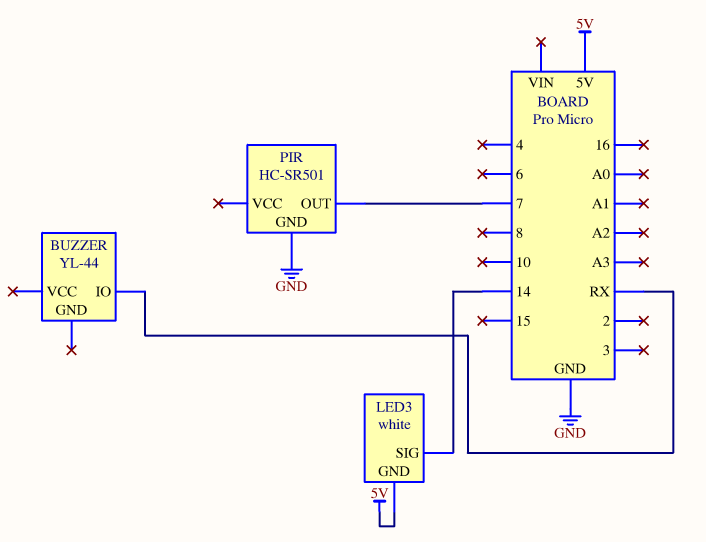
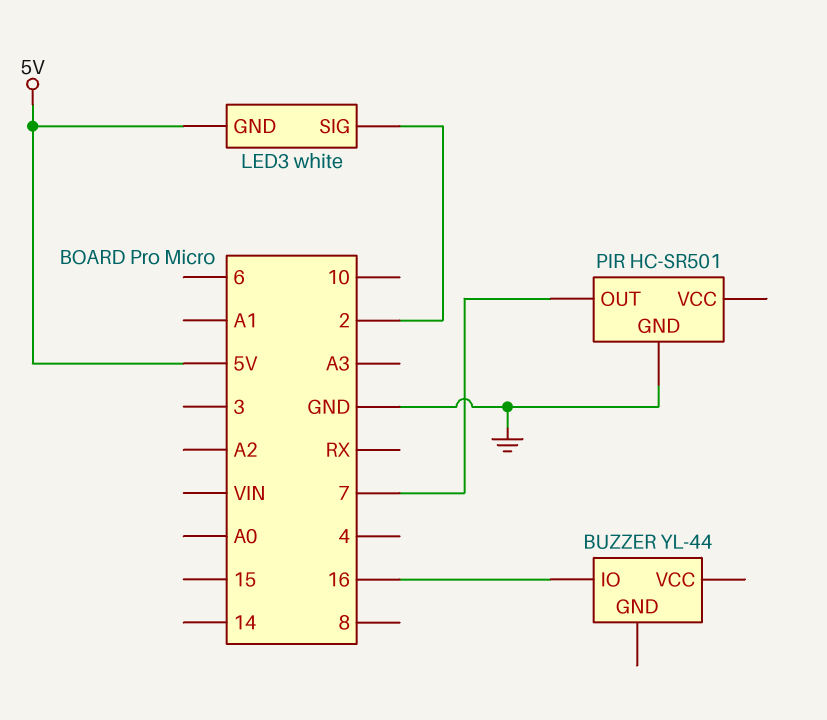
BUZZER pin IO: RX -> 16
LED3 pin SIG: 14 -> 2

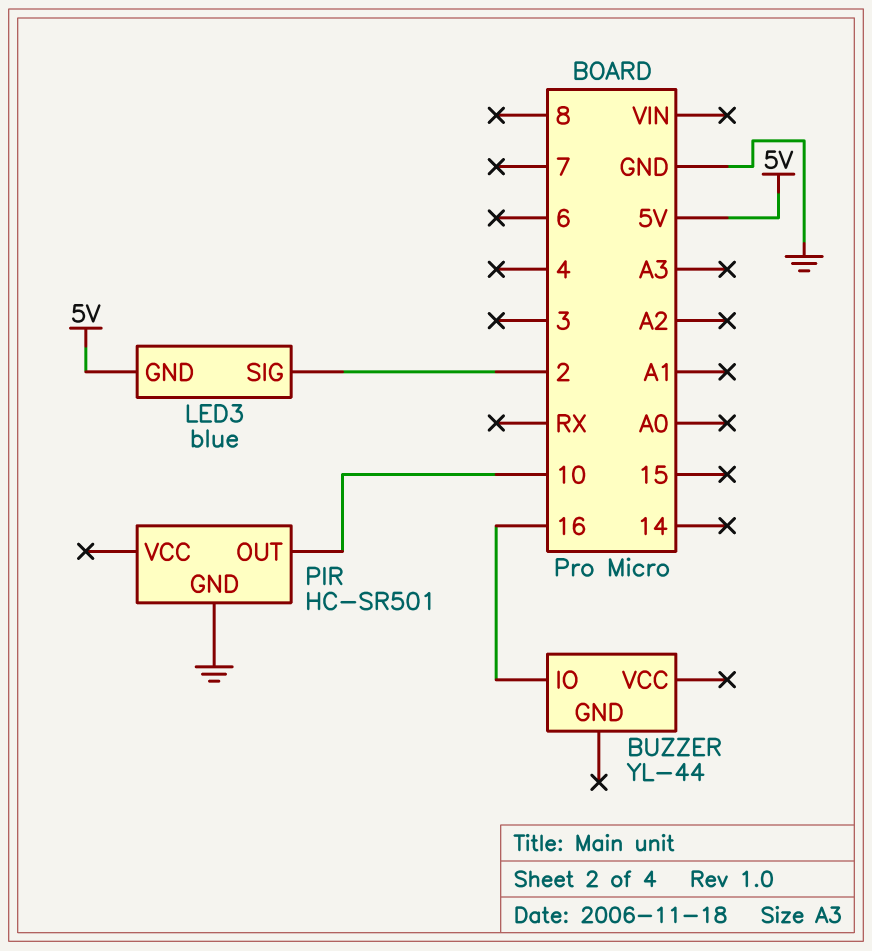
LED3: white -> blue
PIR pin OUT: 7 -> 10

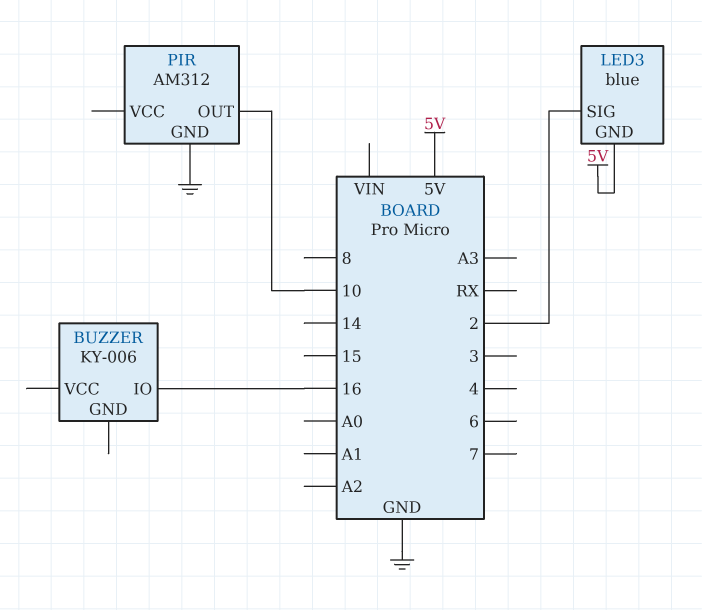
BUZZER: YL-44 -> KY-006
PIR: HC-SR501 -> AM312

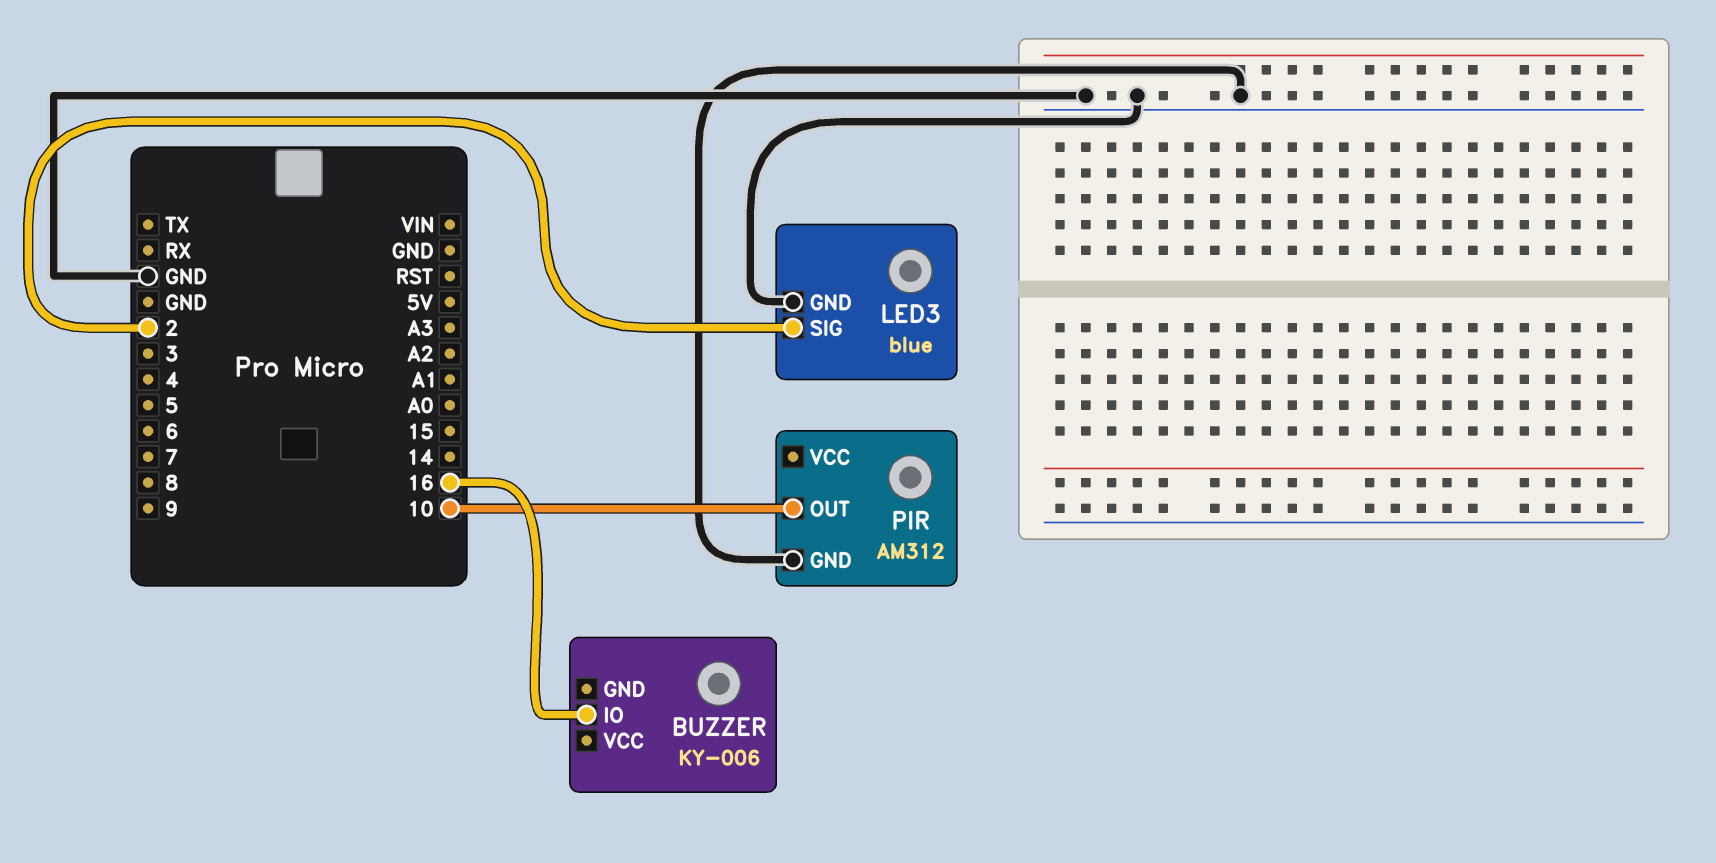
LED3 pin GND: 5V -> GND

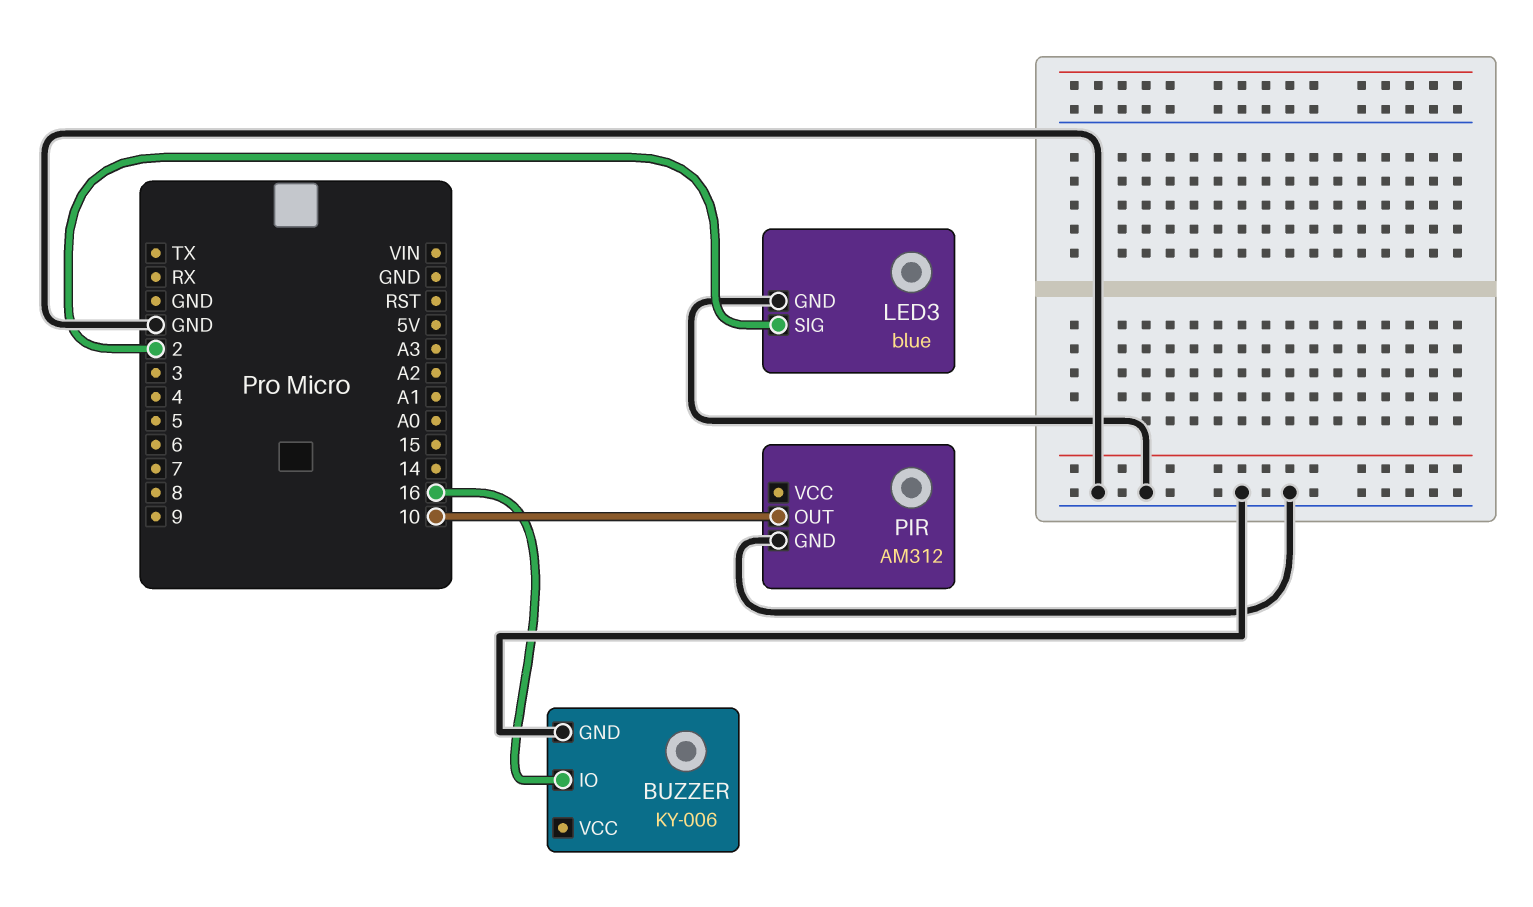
BUZZER pin GND: none -> GND

